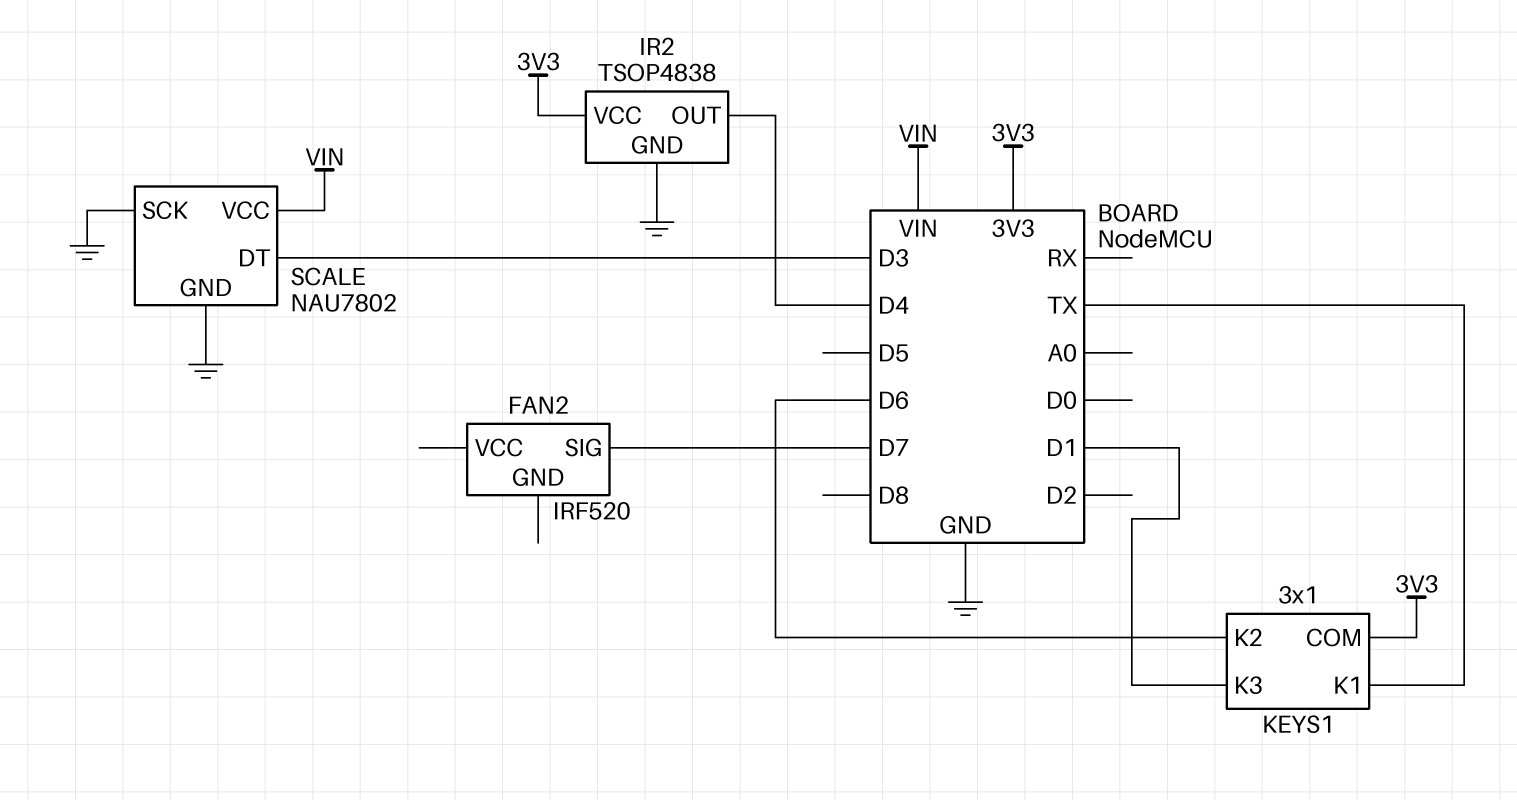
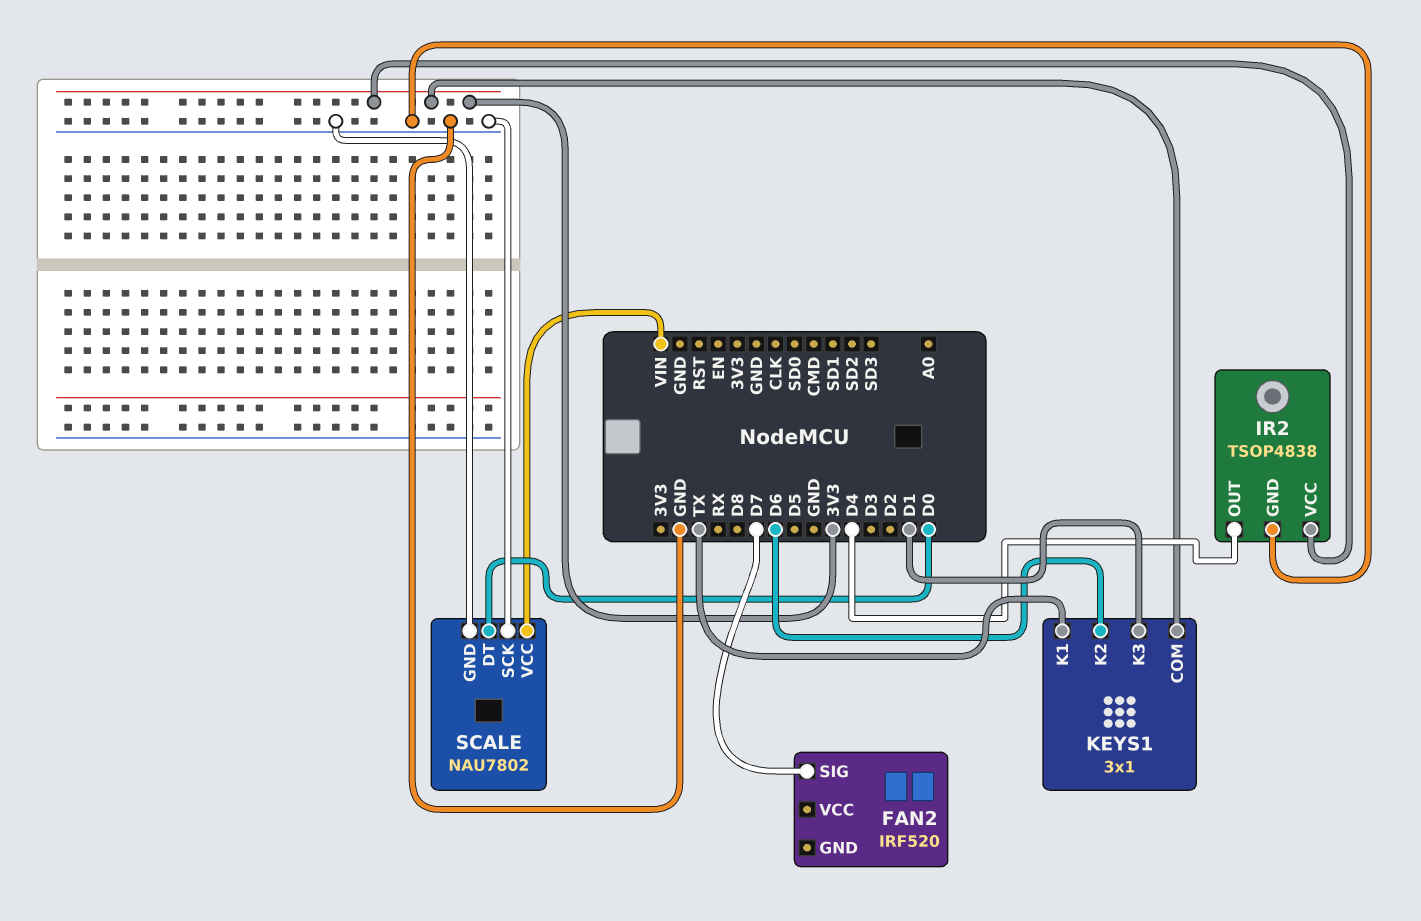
SCALE pin DT: D3 -> D0

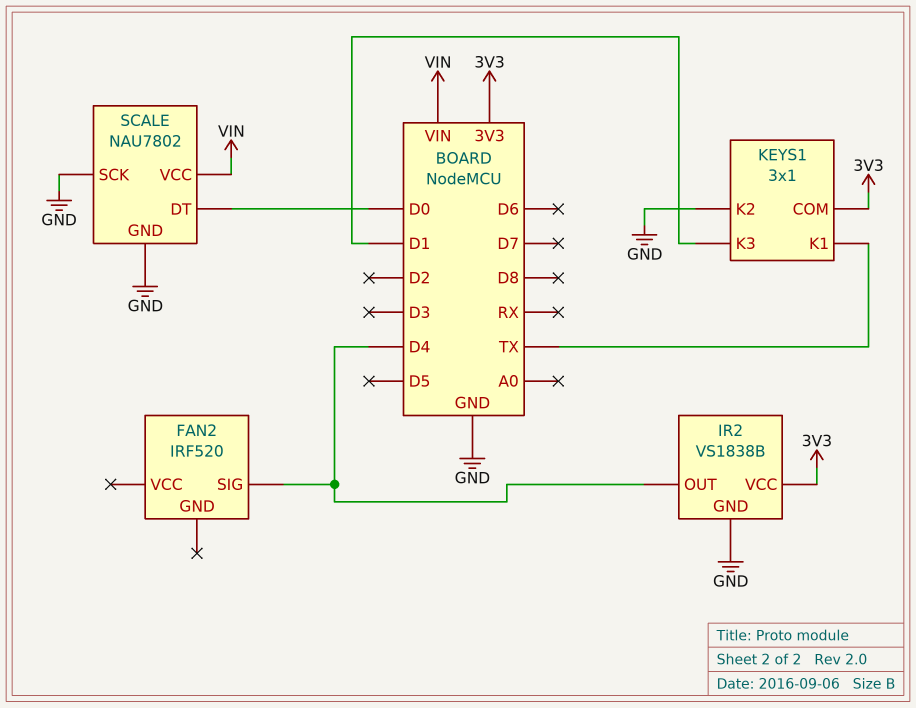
FAN2 pin SIG: D7 -> D4
IR2: TSOP4838 -> VS1838B
KEYS1 pin K2: D6 -> GND

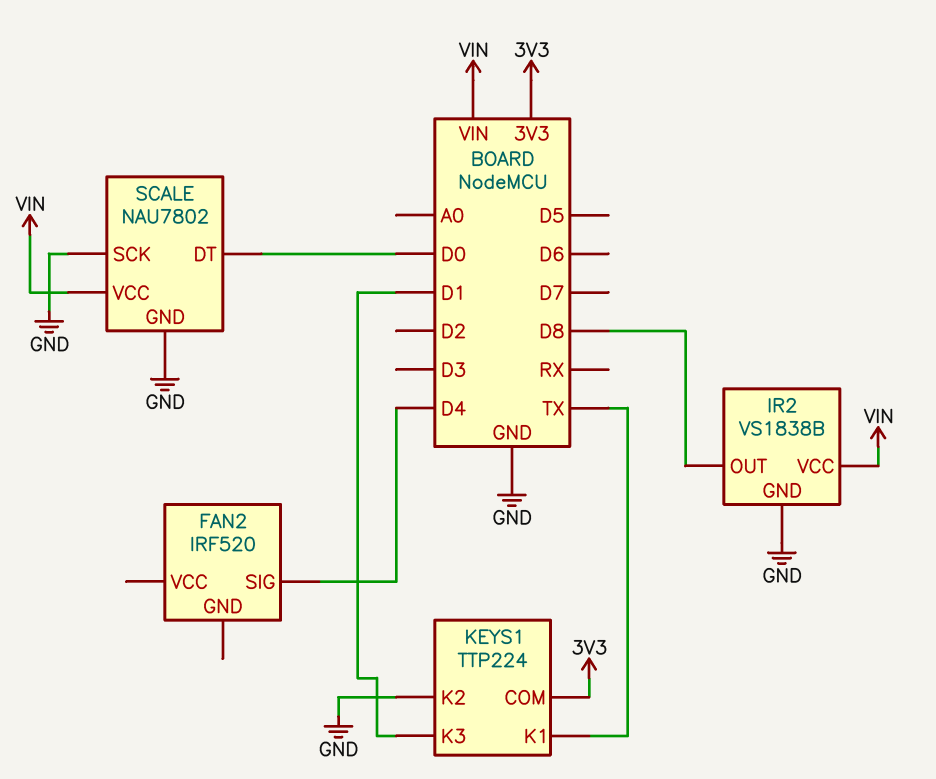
IR2 pin OUT: D4 -> D8
IR2 pin VCC: 3V3 -> VIN
KEYS1: 3x1 -> TTP224

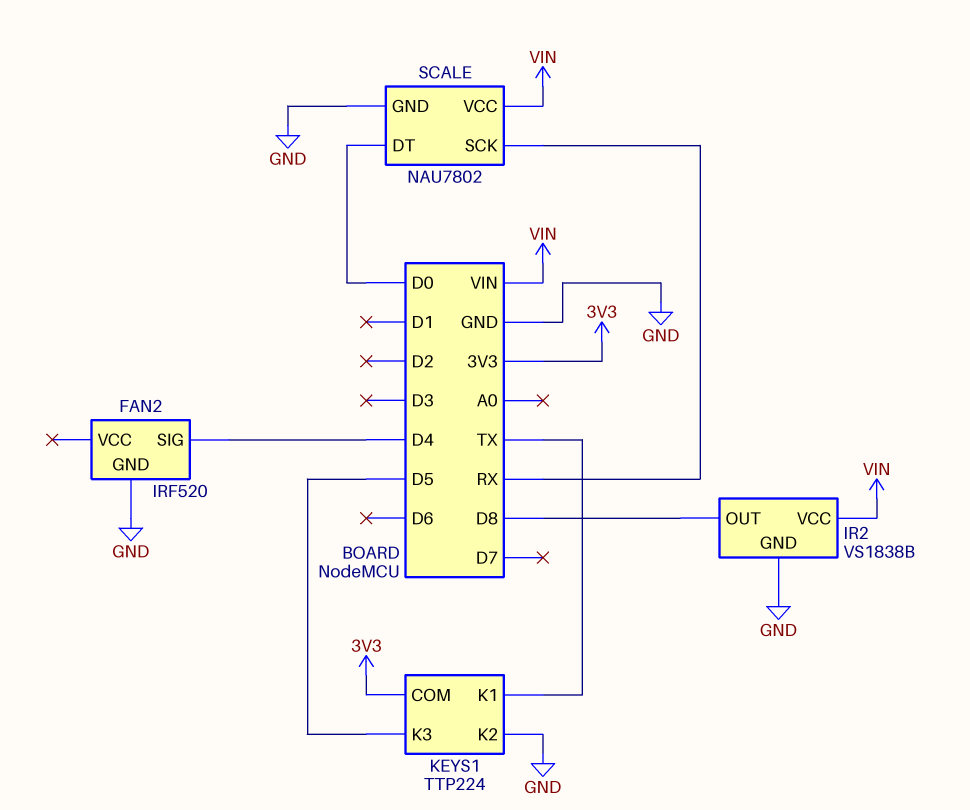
FAN2 pin GND: none -> GND
KEYS1 pin K3: D1 -> D5
SCALE pin SCK: GND -> RX

